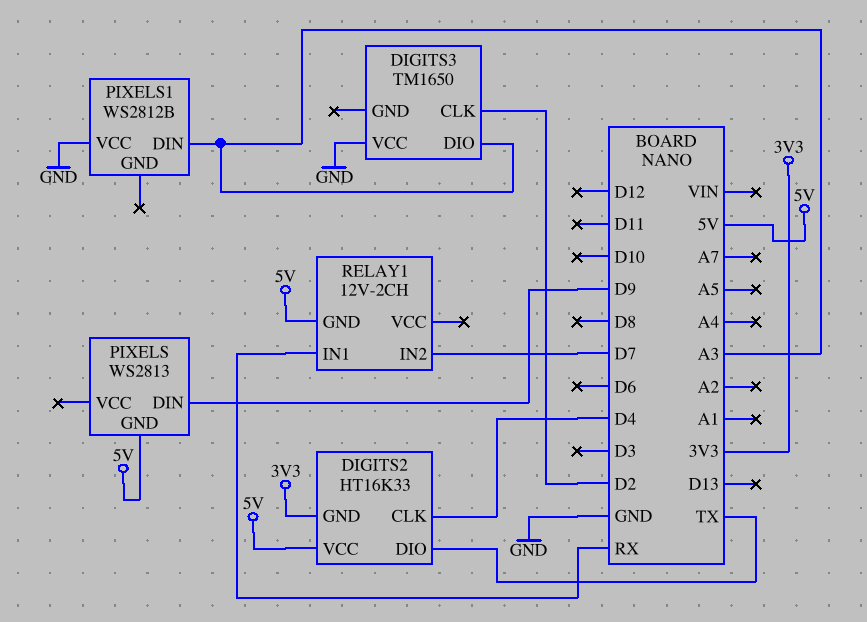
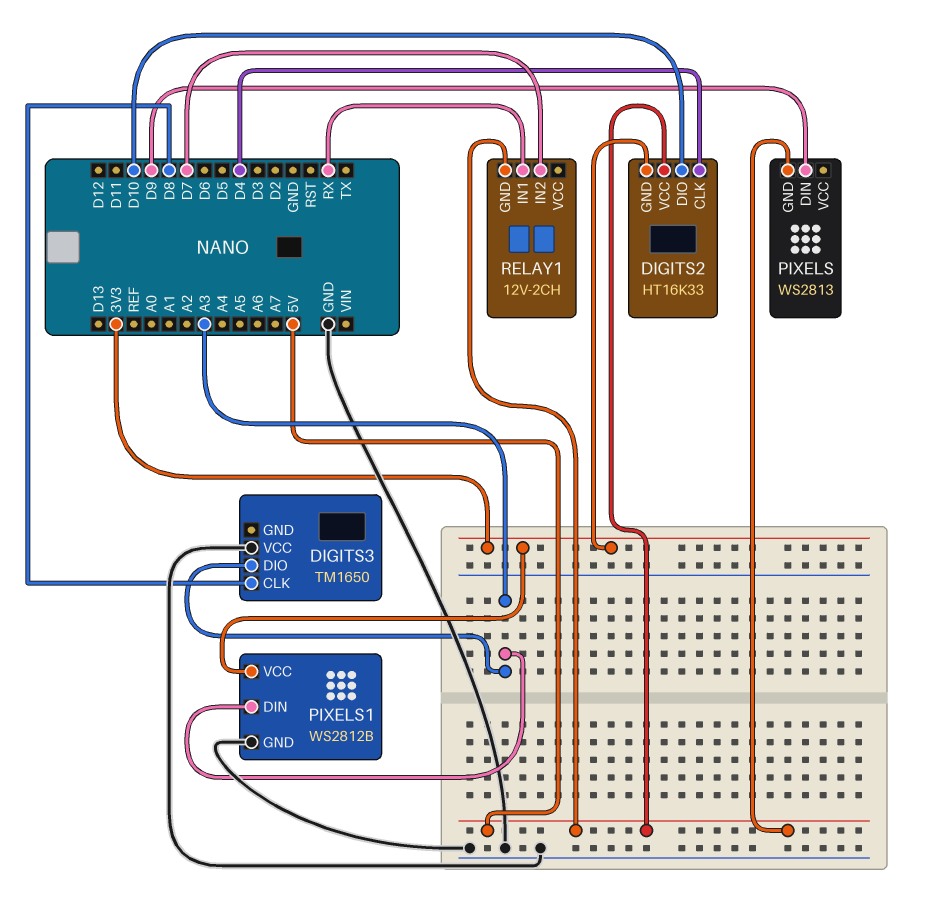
DIGITS2 pin DIO: TX -> D10
DIGITS3 pin CLK: D2 -> D8
PIXELS1 pin GND: none -> GND
PIXELS1 pin VCC: GND -> 3V3

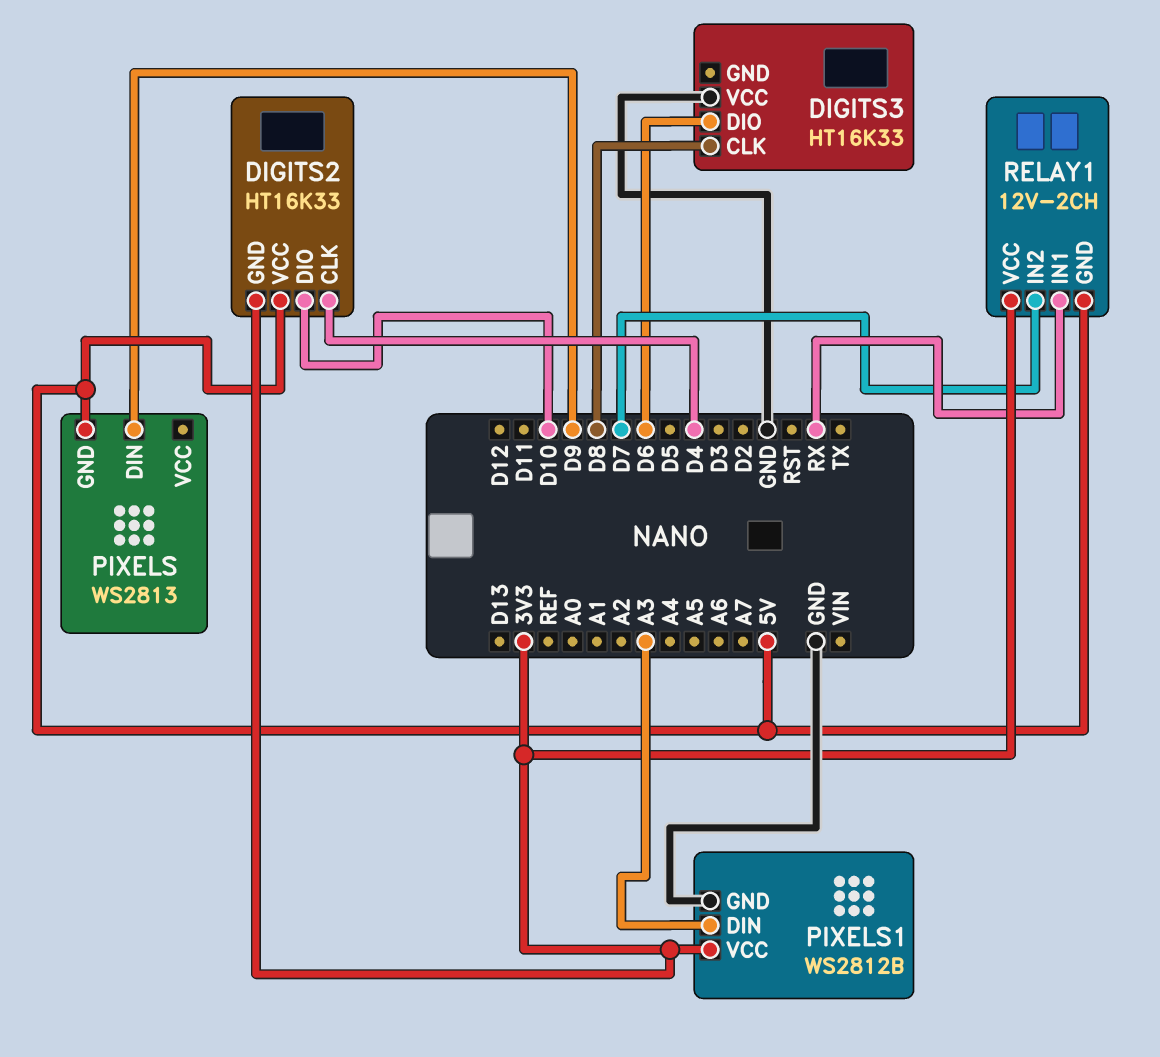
DIGITS3: TM1650 -> HT16K33
DIGITS3 pin DIO: A3 -> D6
RELAY1 pin VCC: none -> 3V3

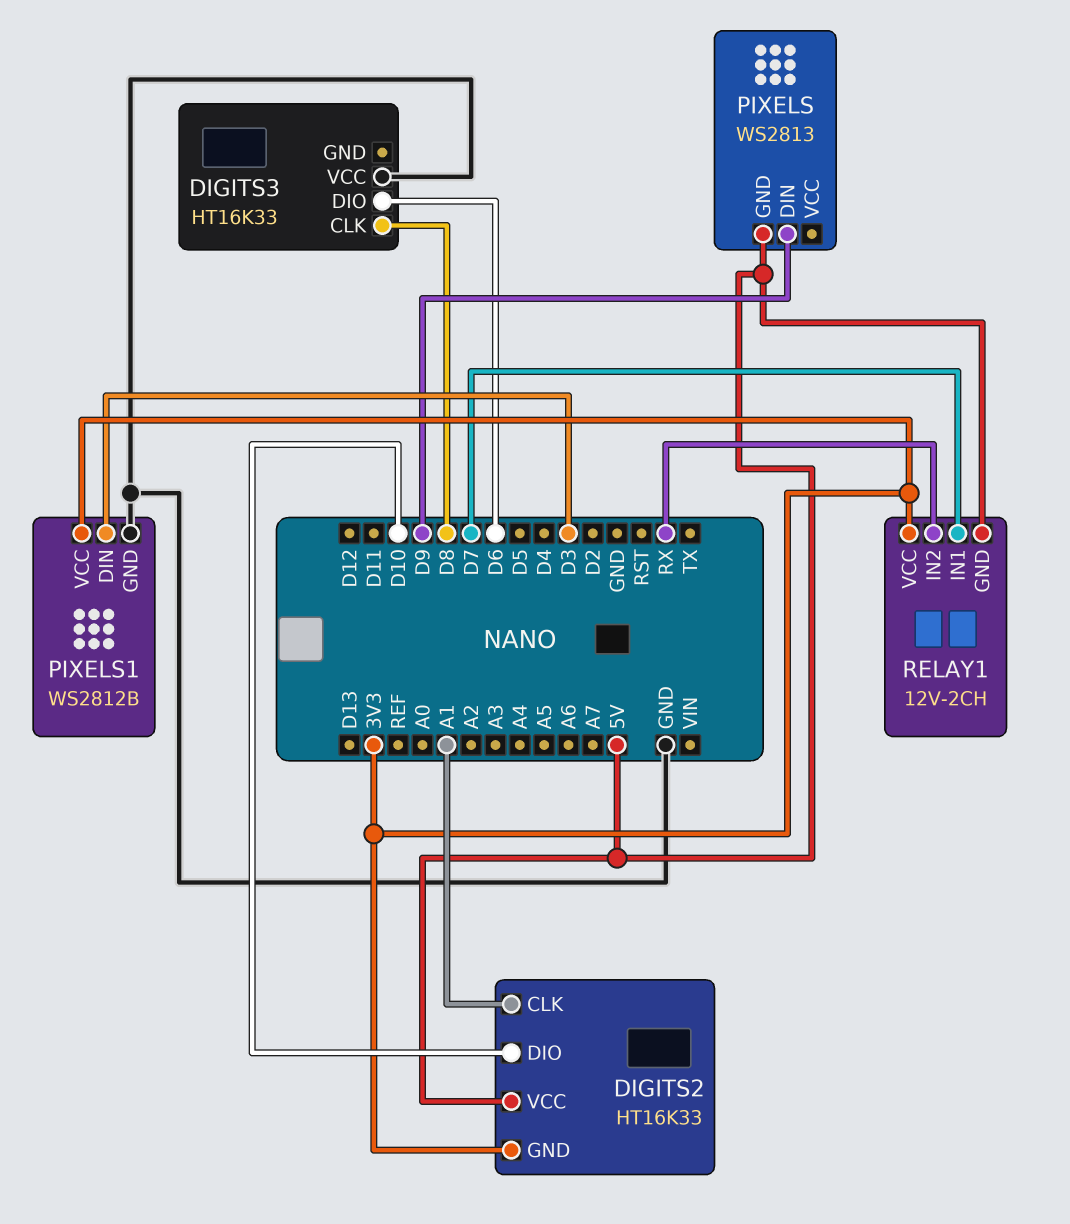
DIGITS2 pin CLK: D4 -> A1
PIXELS1 pin DIN: A3 -> D3
RELAY1 pin IN1: RX -> D7
RELAY1 pin IN2: D7 -> RX

